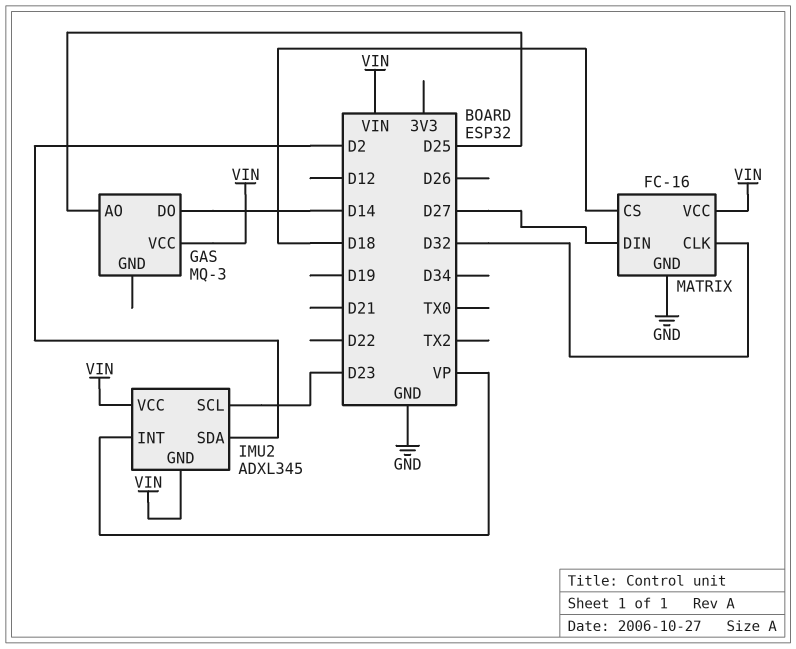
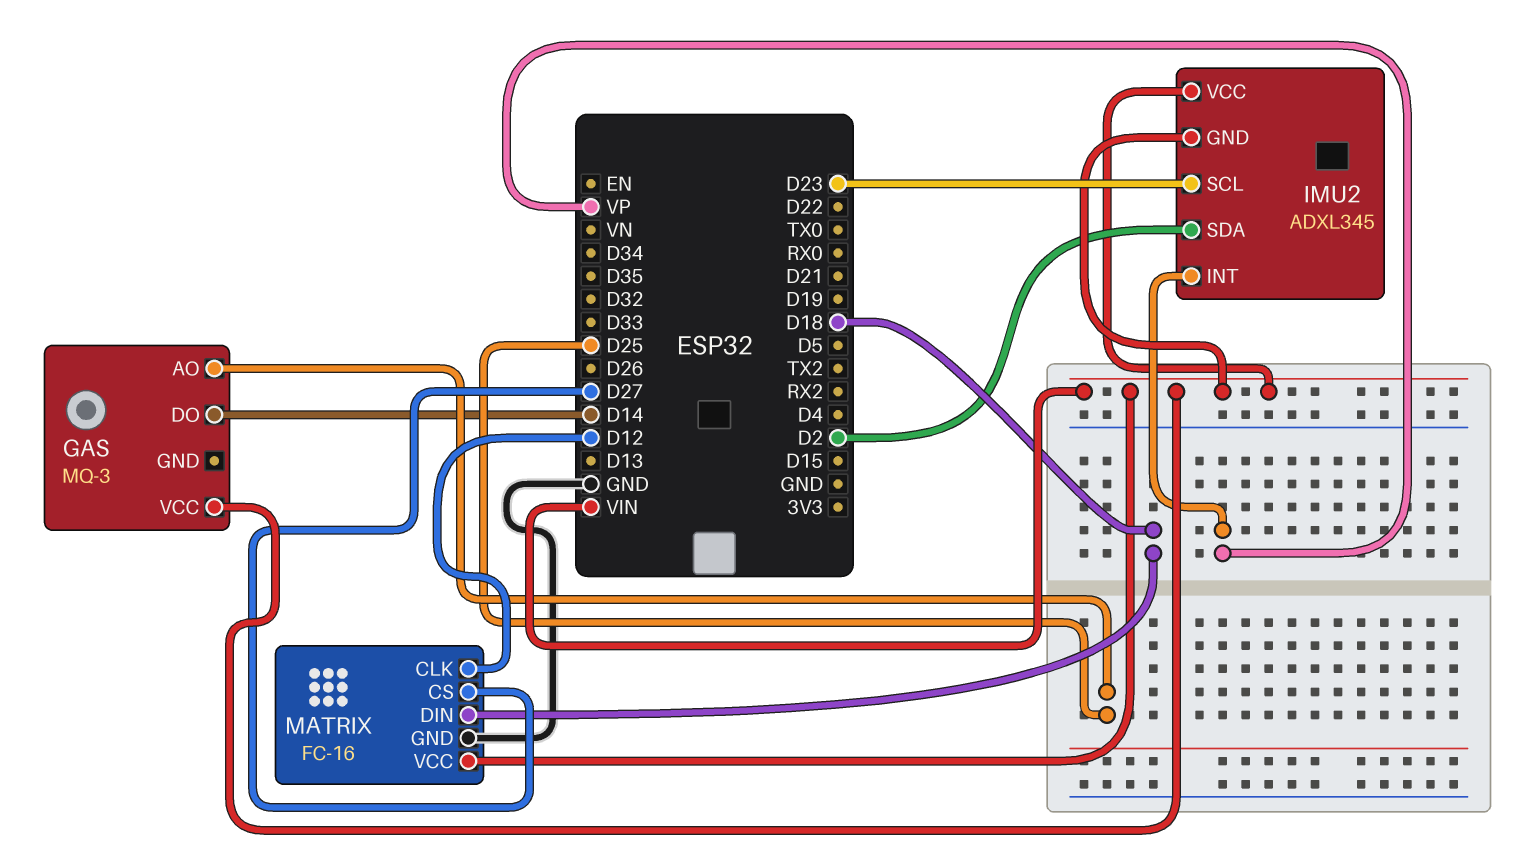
MATRIX pin CLK: D32 -> D12
MATRIX pin CS: D18 -> D27
MATRIX pin DIN: D27 -> D18

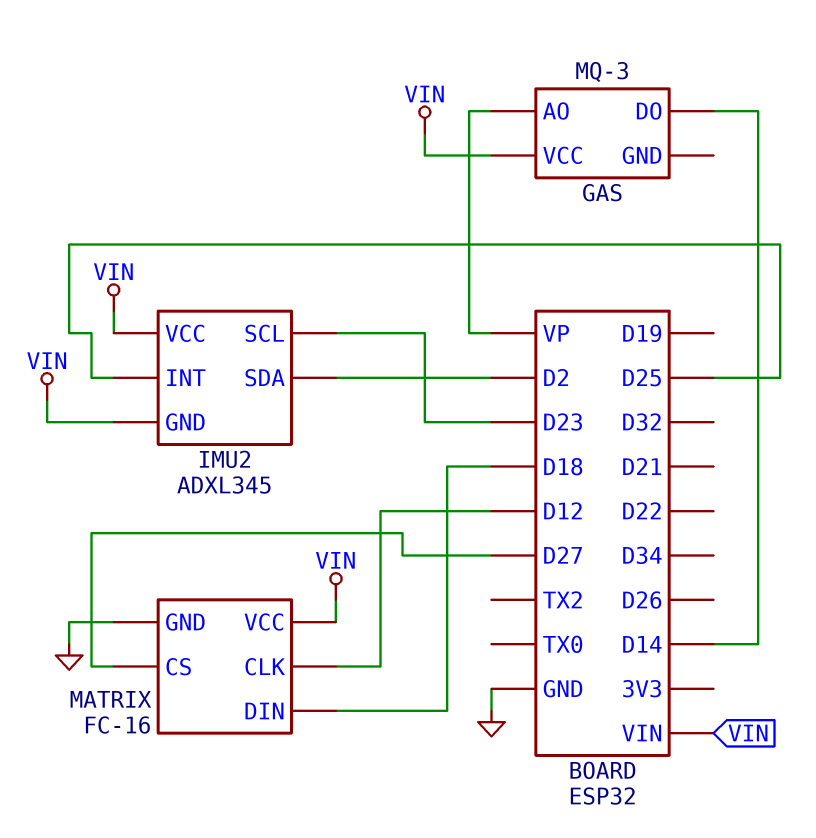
GAS pin AO: D25 -> VP
IMU2 pin INT: VP -> D25

